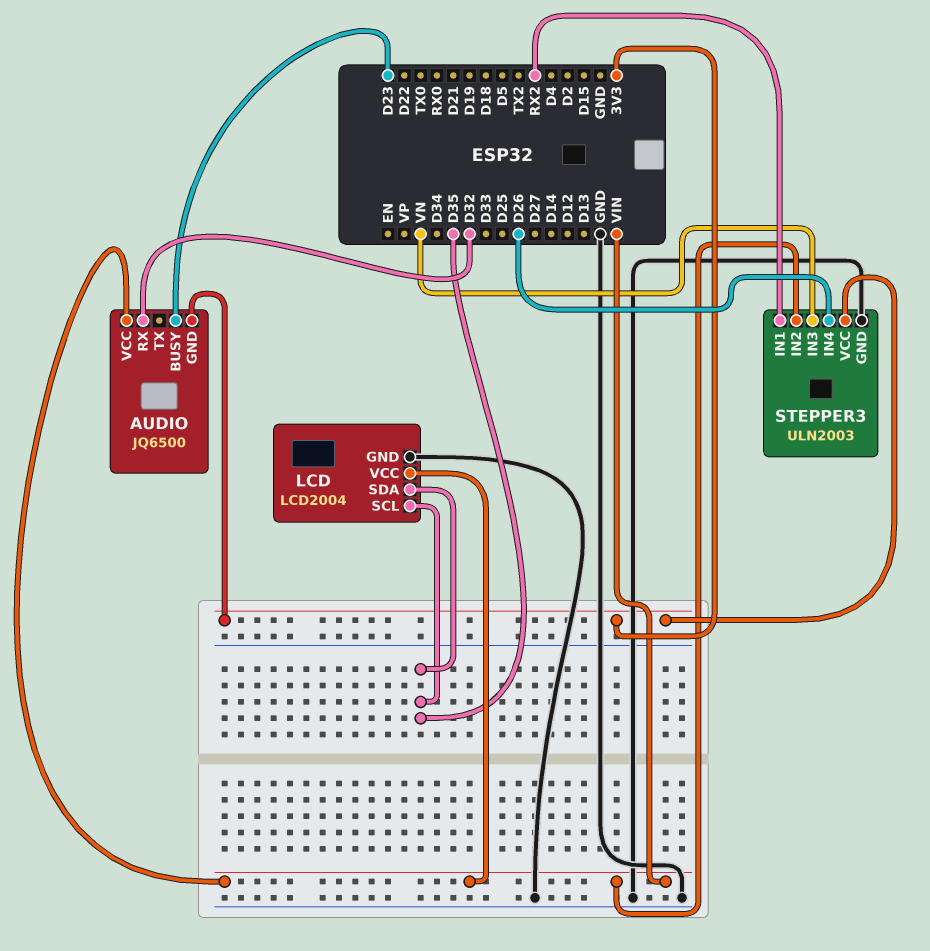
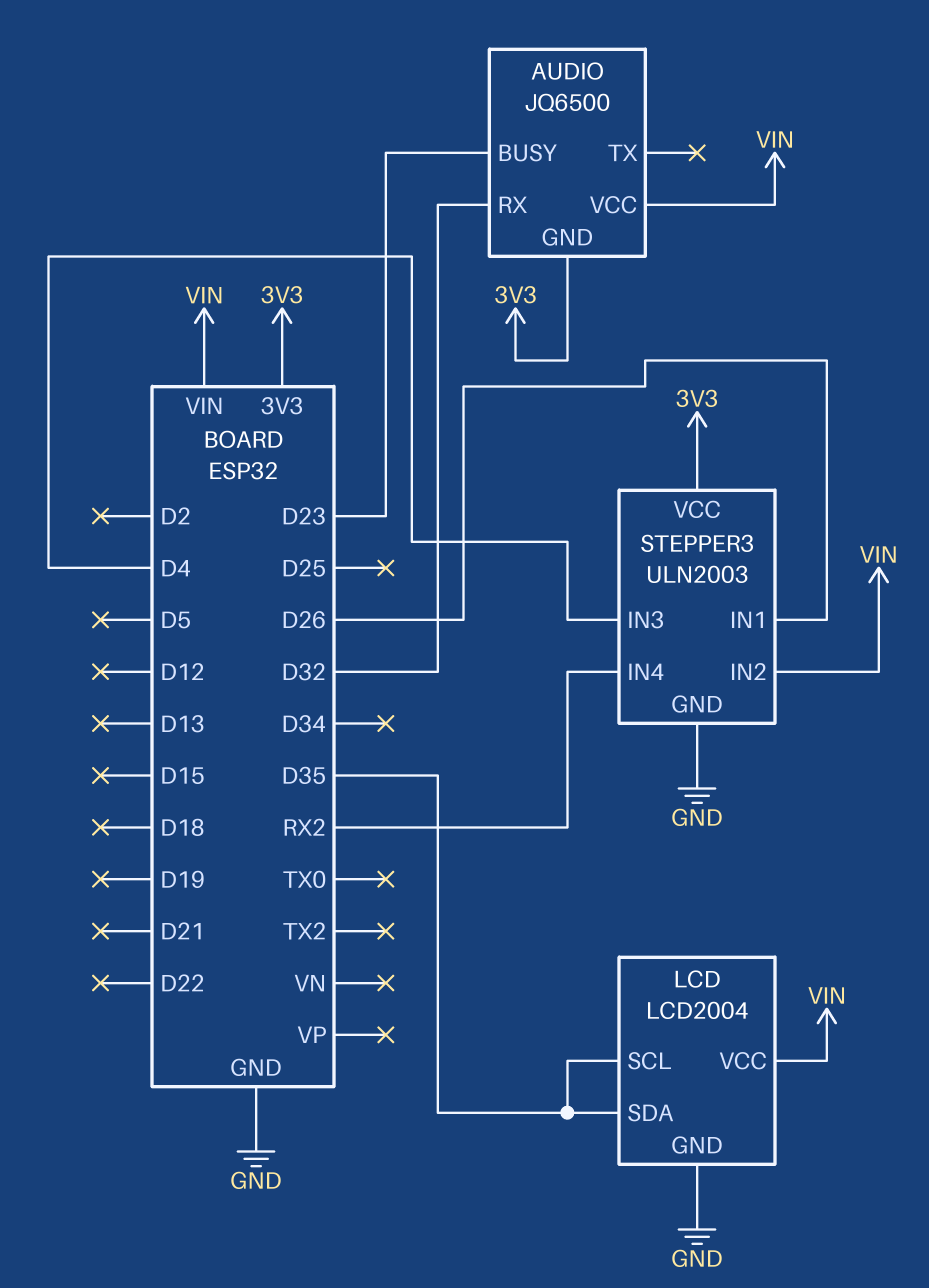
STEPPER3 pin IN1: RX2 -> D26
STEPPER3 pin IN3: VN -> D4
STEPPER3 pin IN4: D26 -> RX2

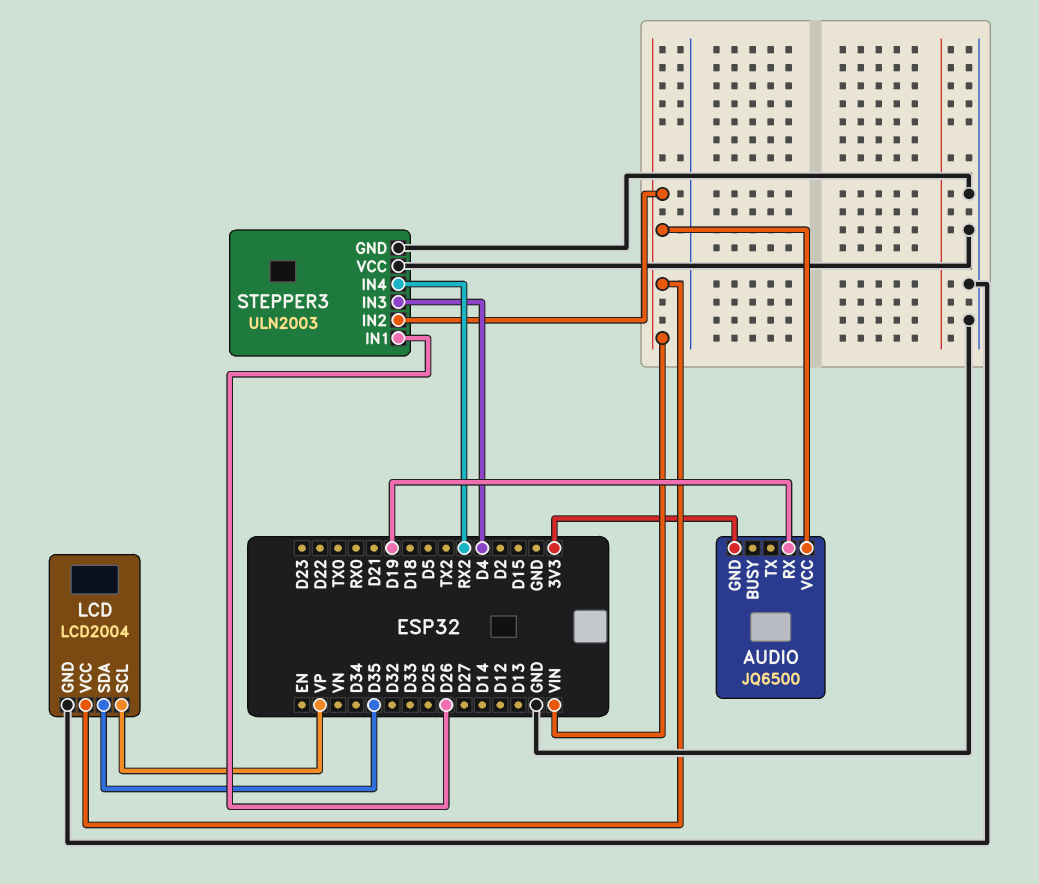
AUDIO pin BUSY: D23 -> none
AUDIO pin RX: D32 -> D19
LCD pin SCL: D35 -> VP
STEPPER3 pin VCC: 3V3 -> GND

